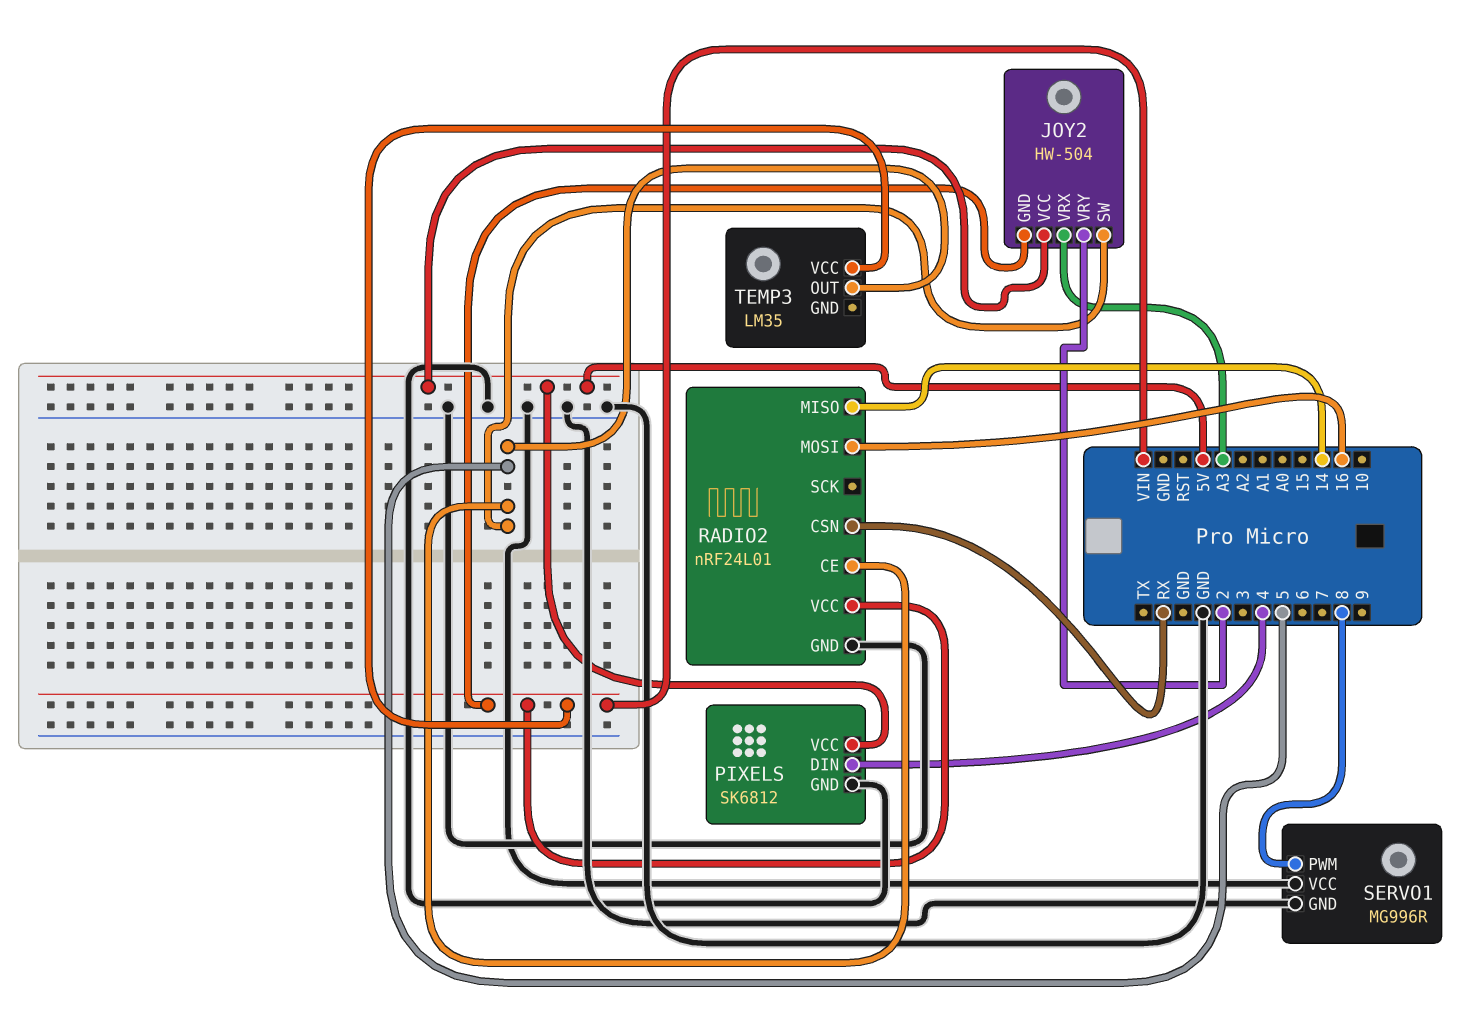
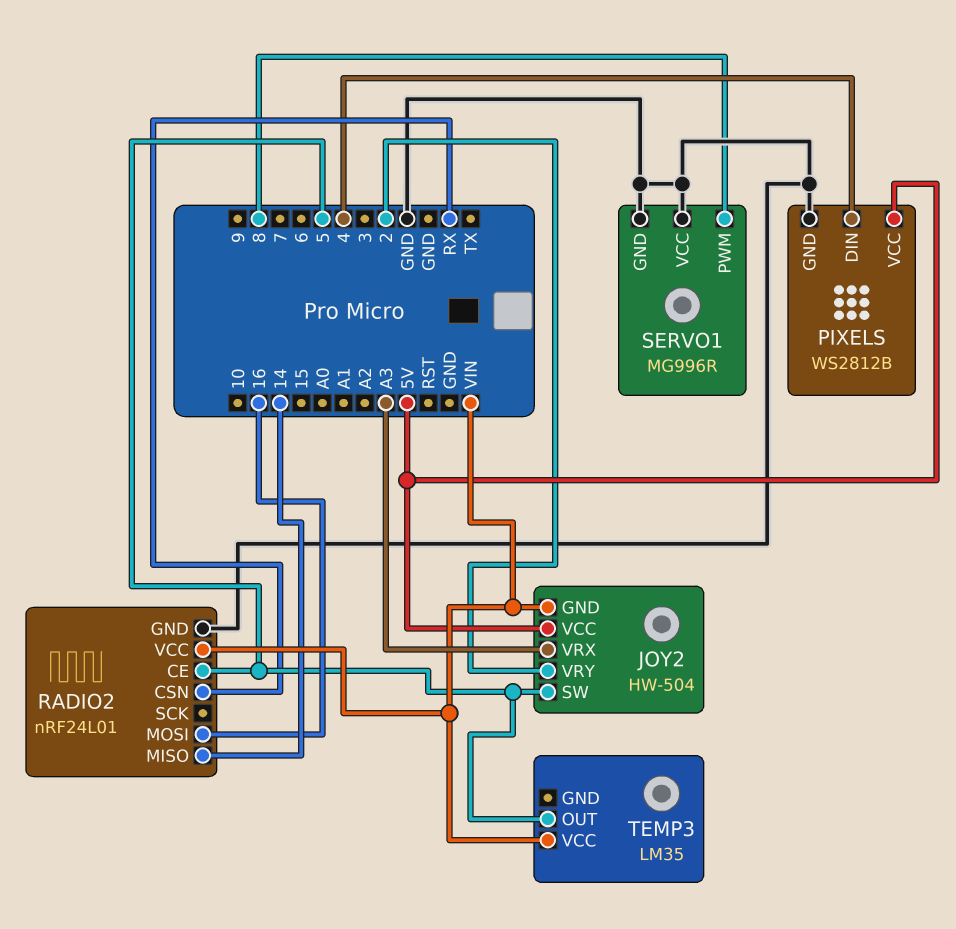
PIXELS: SK6812 -> WS2812B

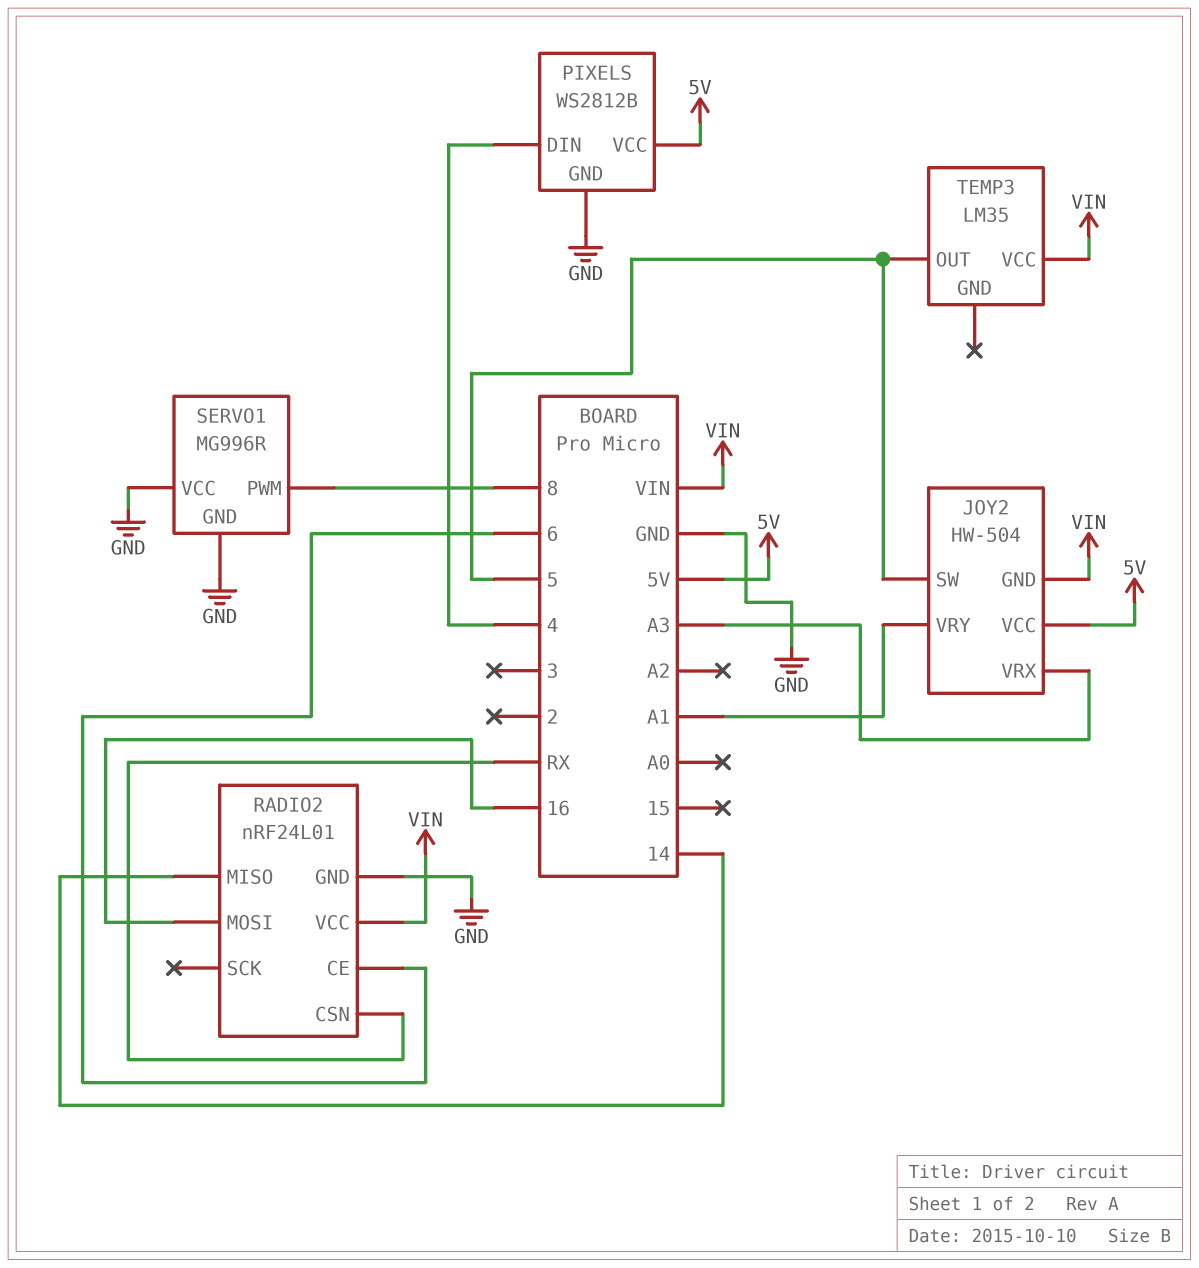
JOY2 pin VRY: 2 -> A1
RADIO2 pin CE: 5 -> 6

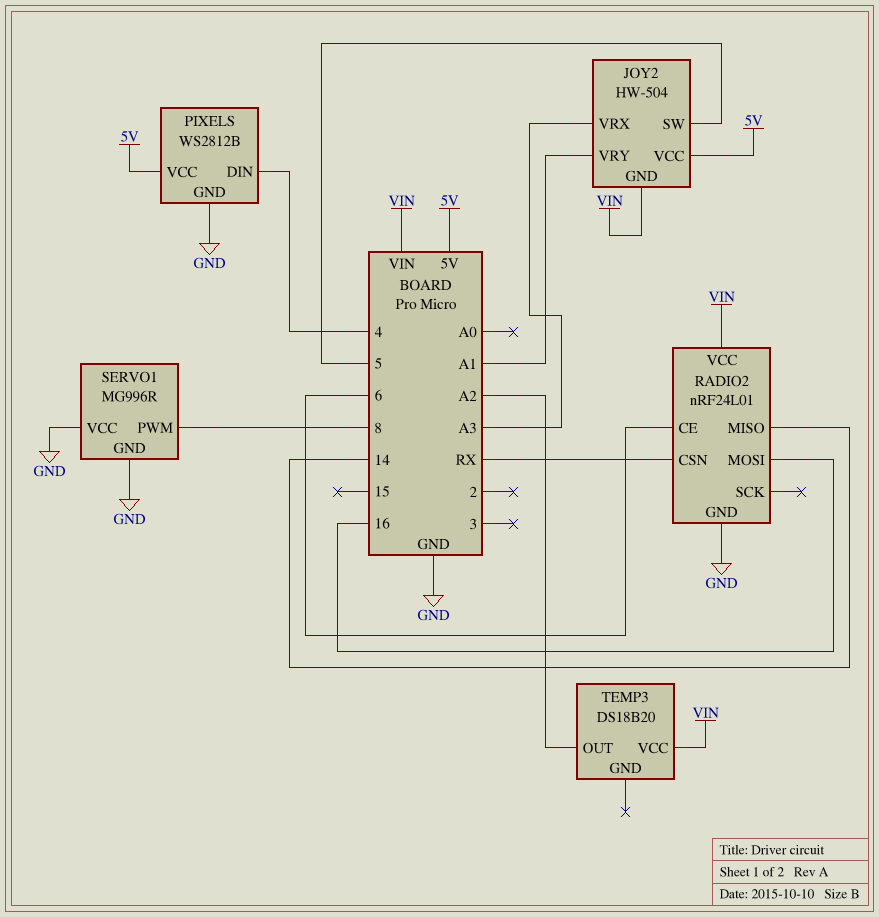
TEMP3: LM35 -> DS18B20
TEMP3 pin OUT: 5 -> A2

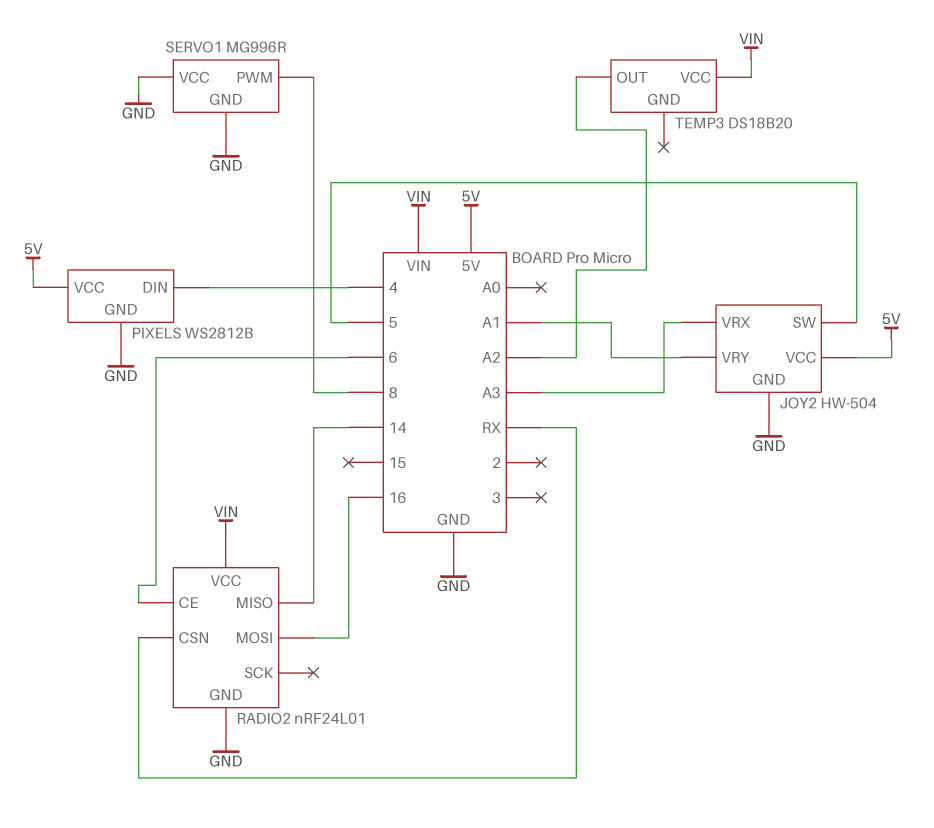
JOY2 pin GND: VIN -> GND

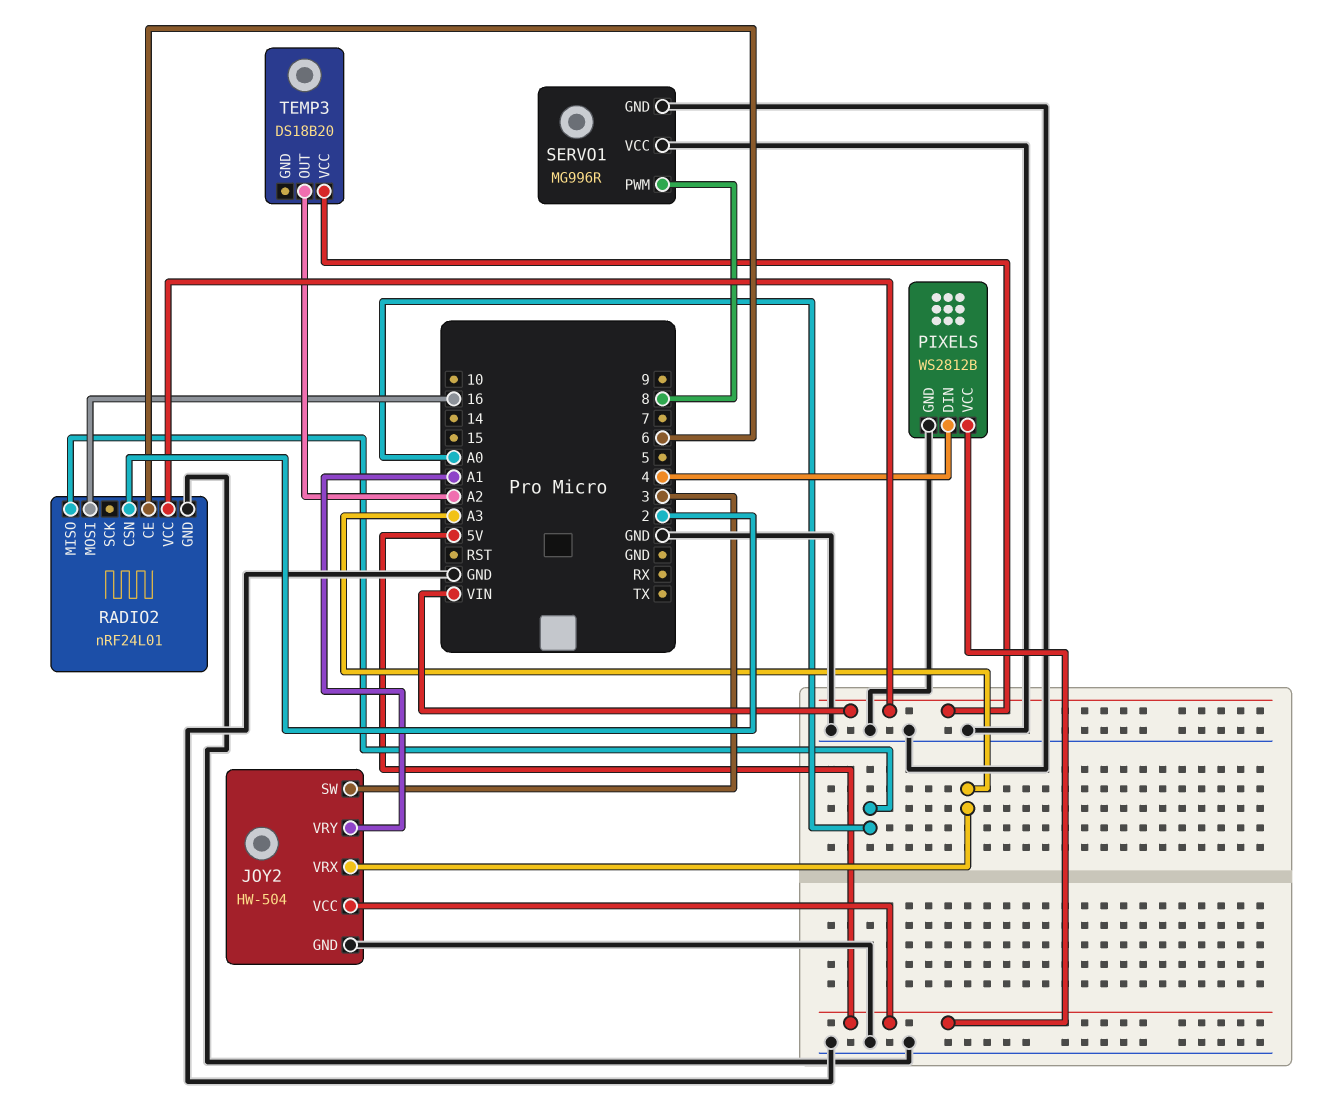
JOY2 pin SW: 5 -> 3
RADIO2 pin CSN: RX -> 2
RADIO2 pin MISO: 14 -> A0

